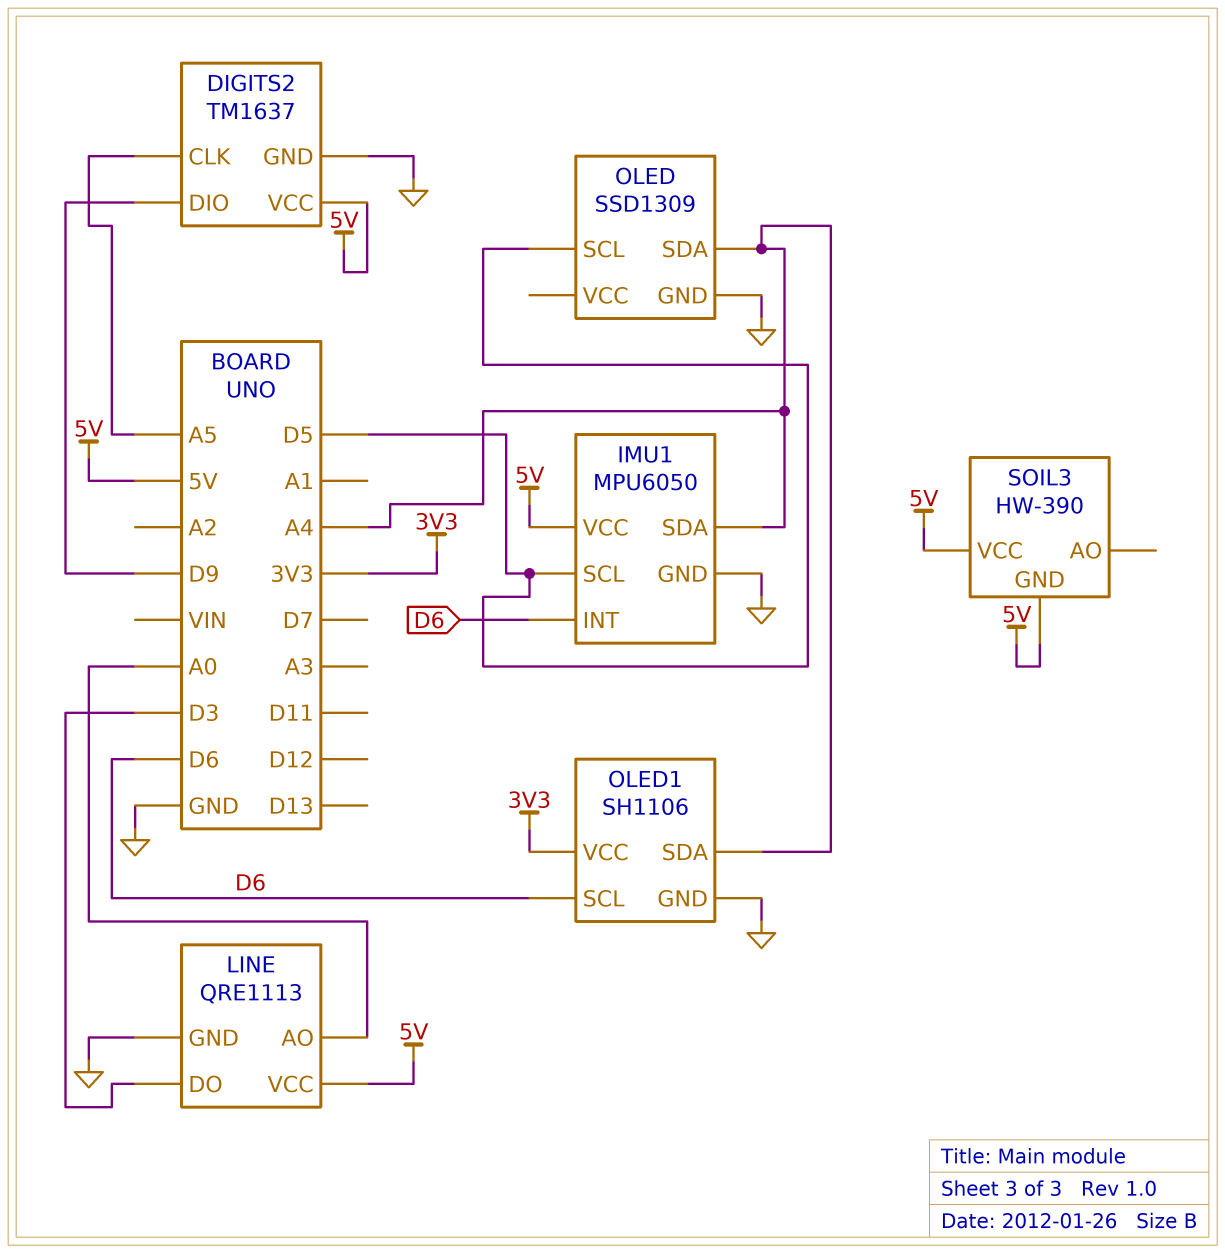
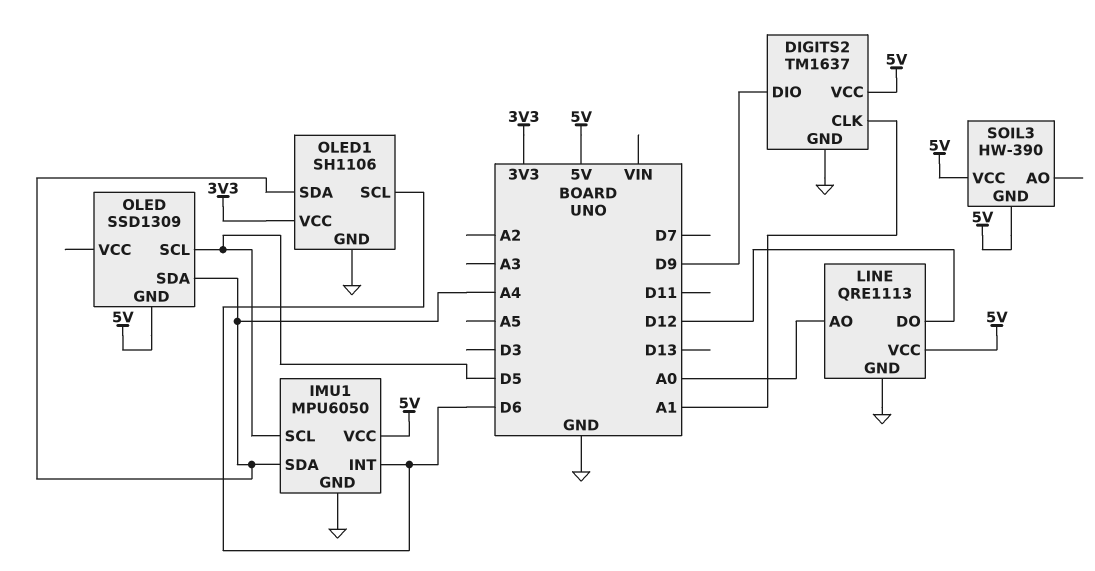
DIGITS2 pin CLK: A5 -> A1
LINE pin DO: D3 -> D12
OLED pin GND: GND -> 5V

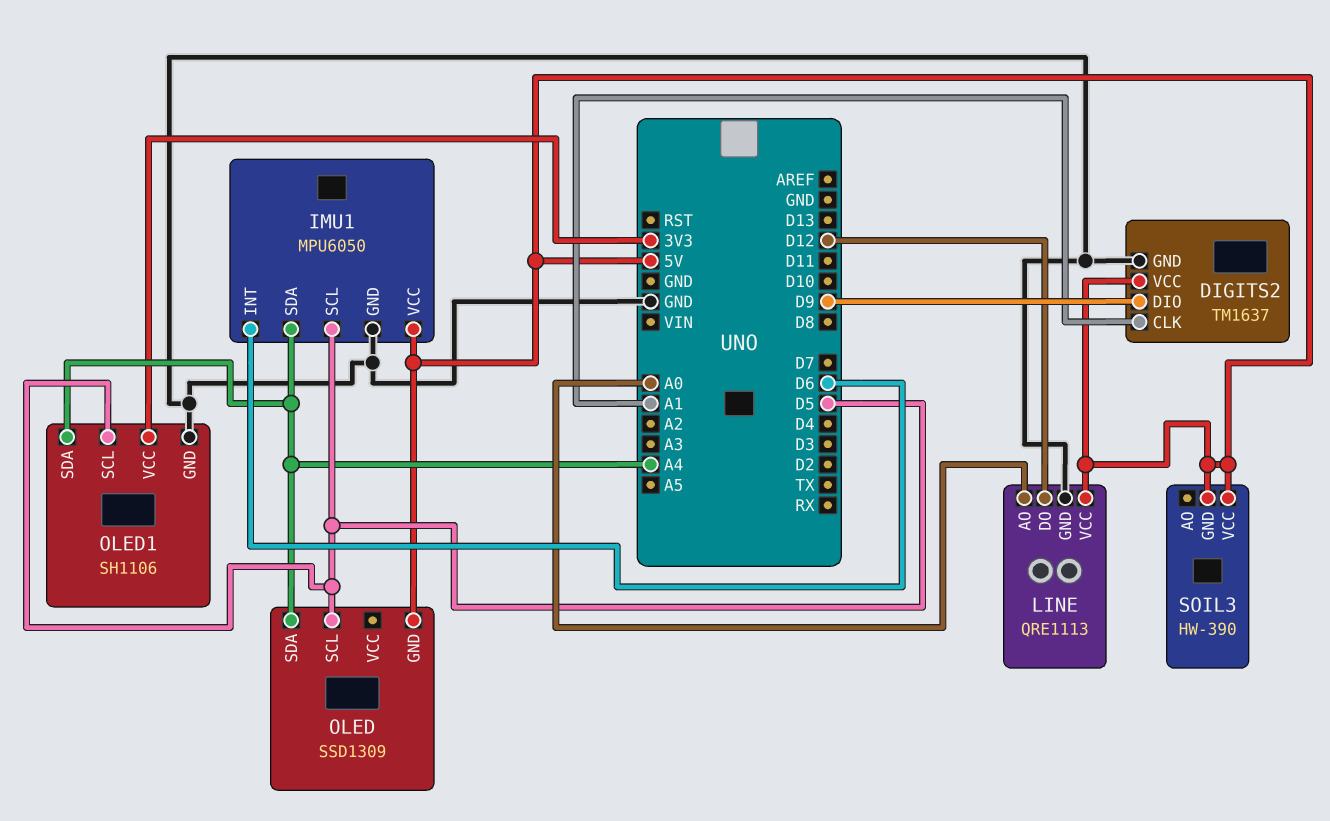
OLED1 pin SCL: D6 -> D5

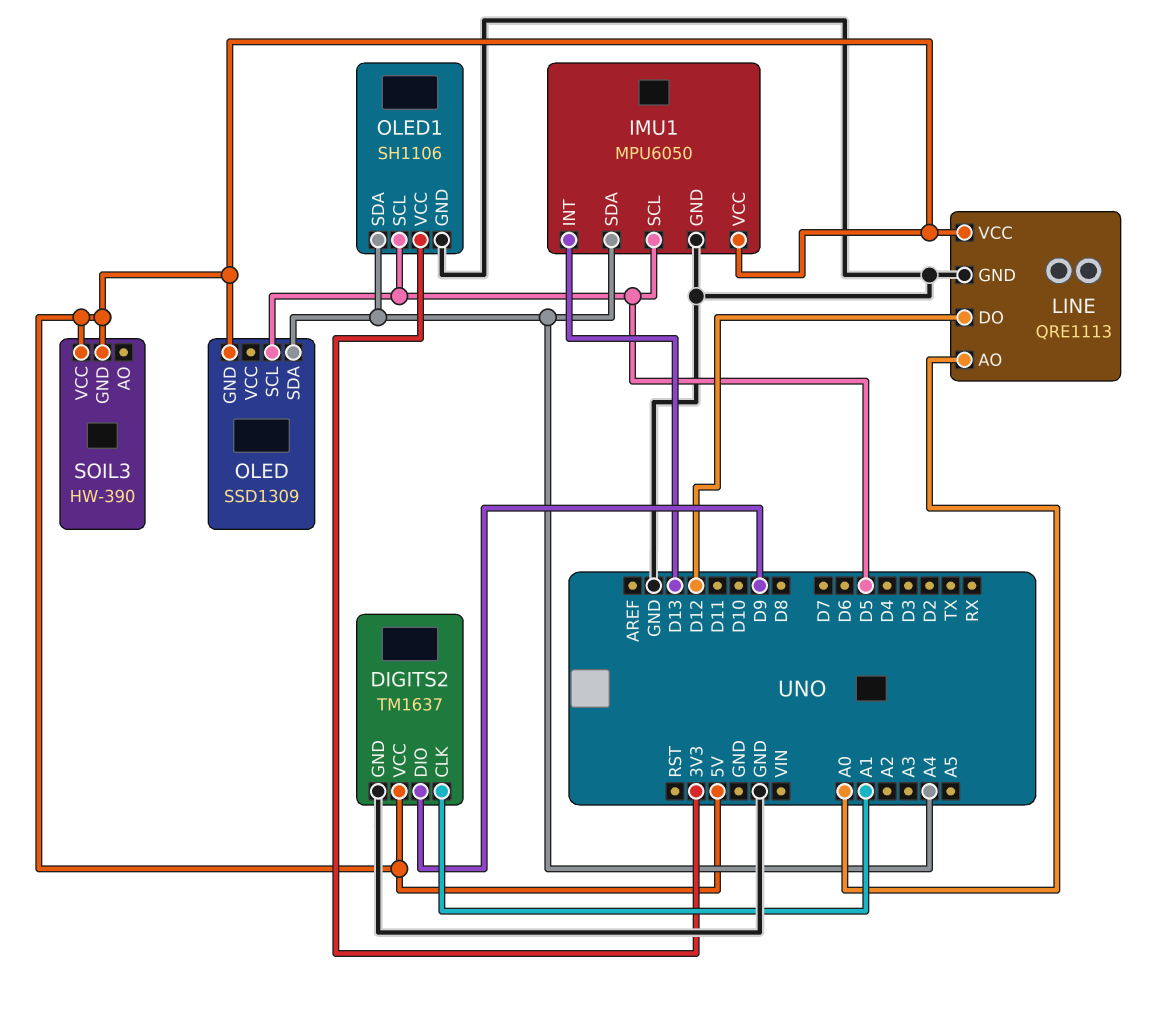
IMU1 pin INT: D6 -> D13

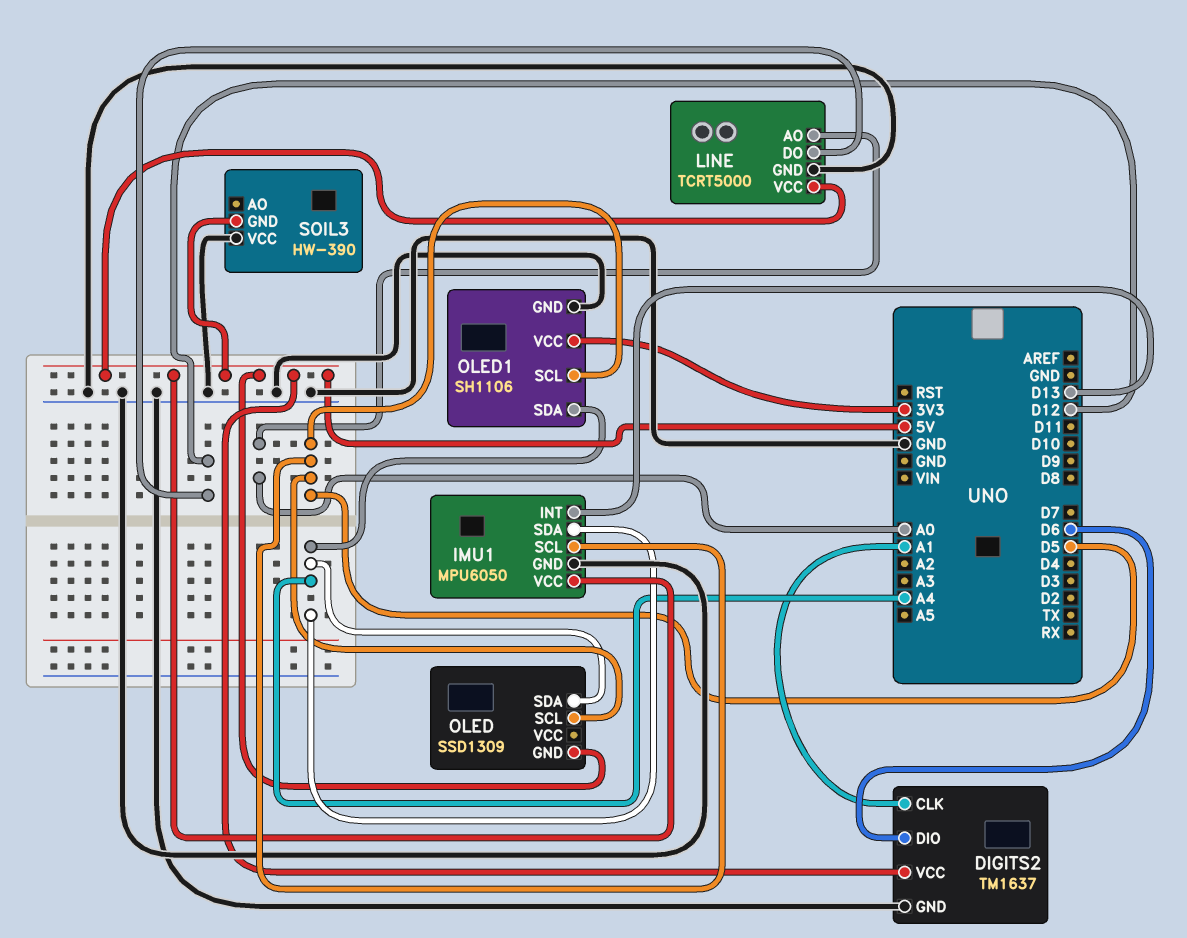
DIGITS2 pin DIO: D9 -> D6
LINE: QRE1113 -> TCRT5000
SOIL3 pin VCC: 5V -> GND

